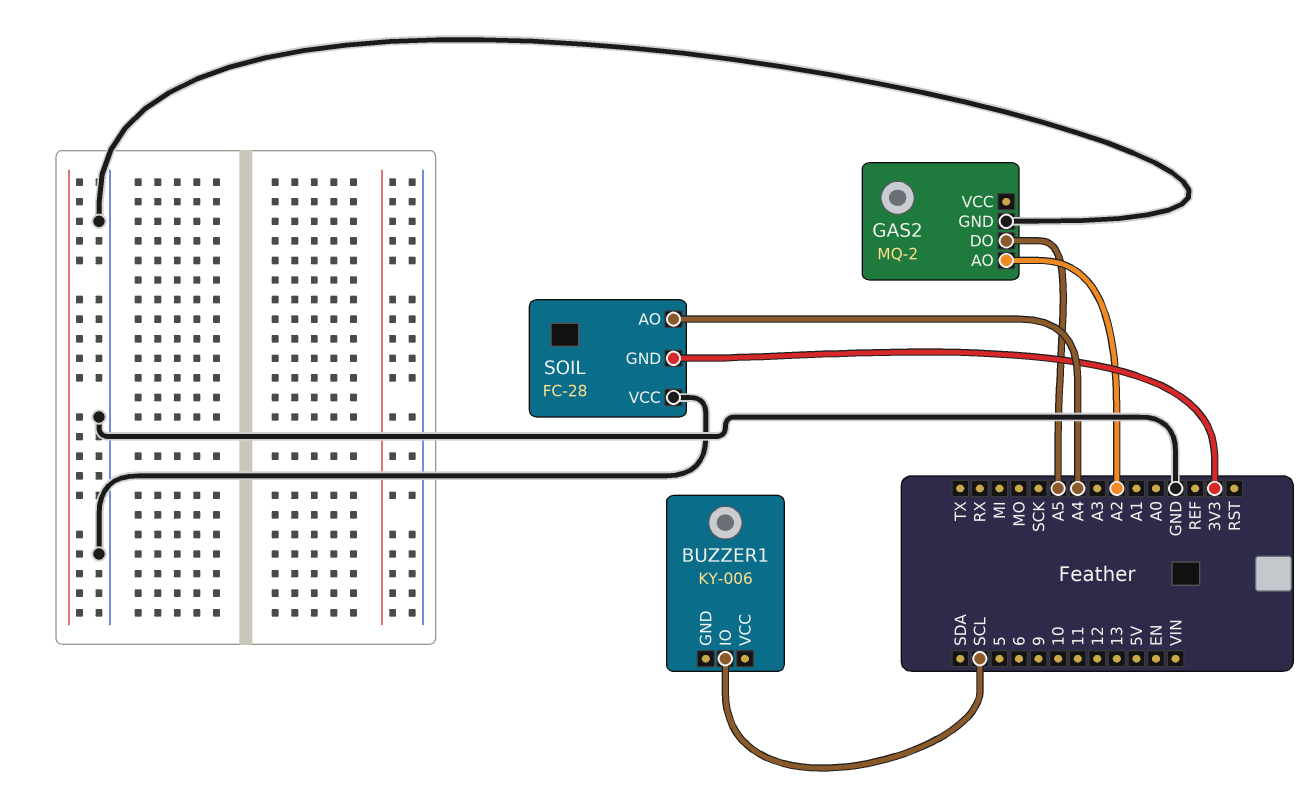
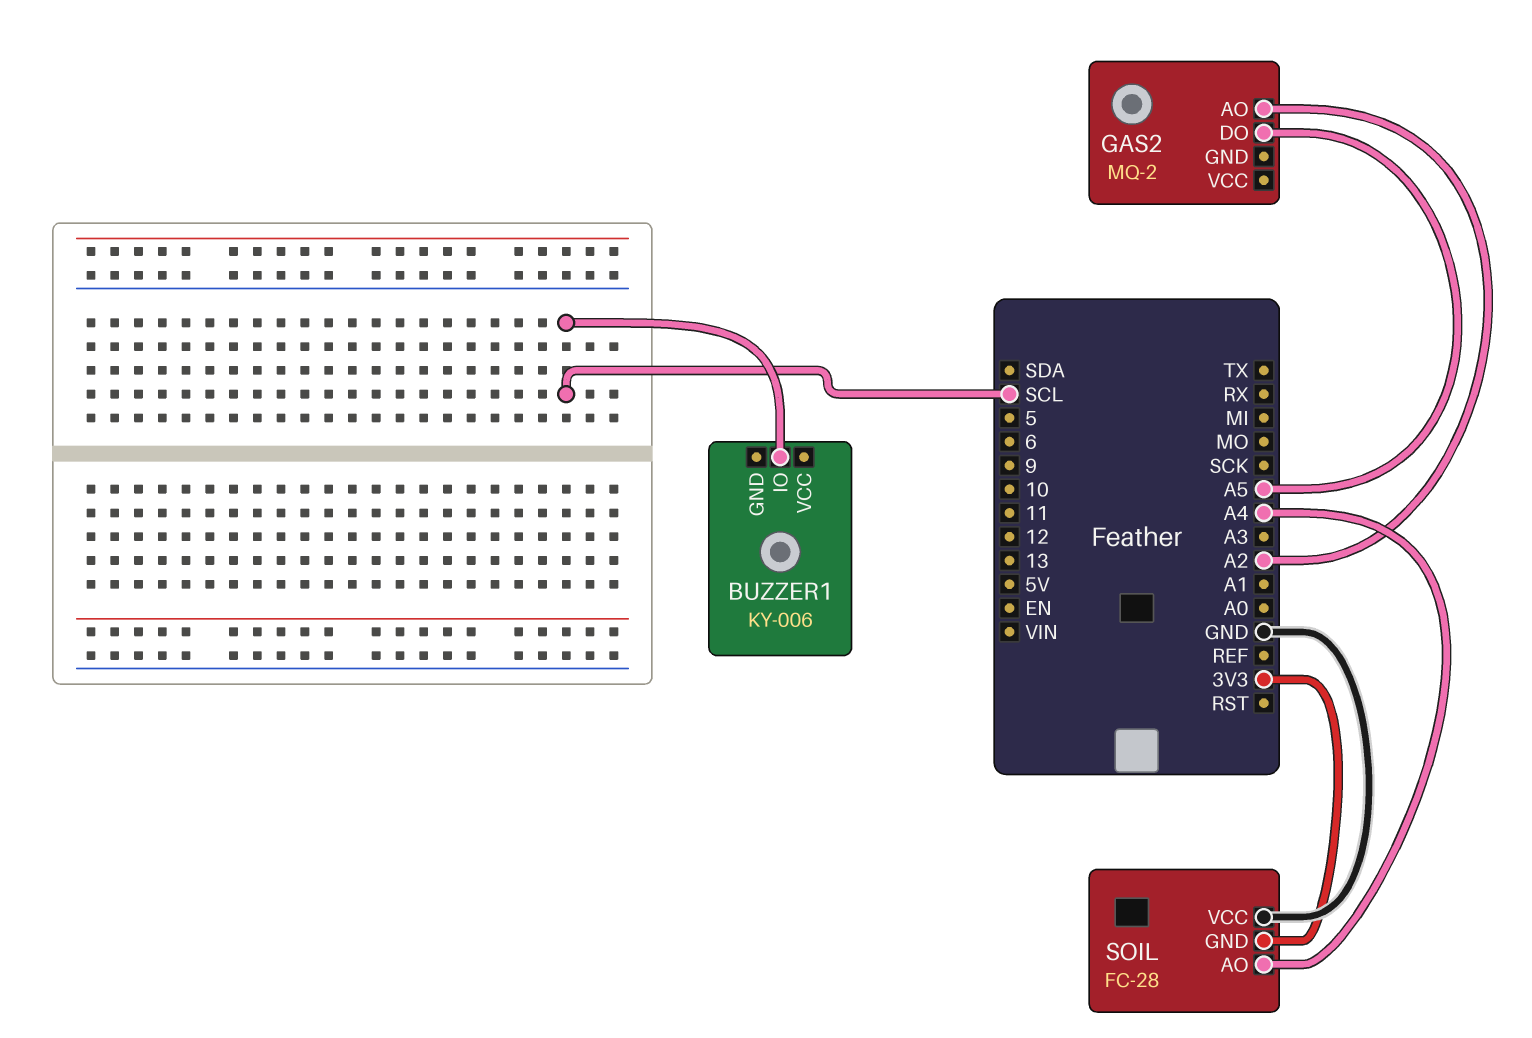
GAS2 pin GND: GND -> none

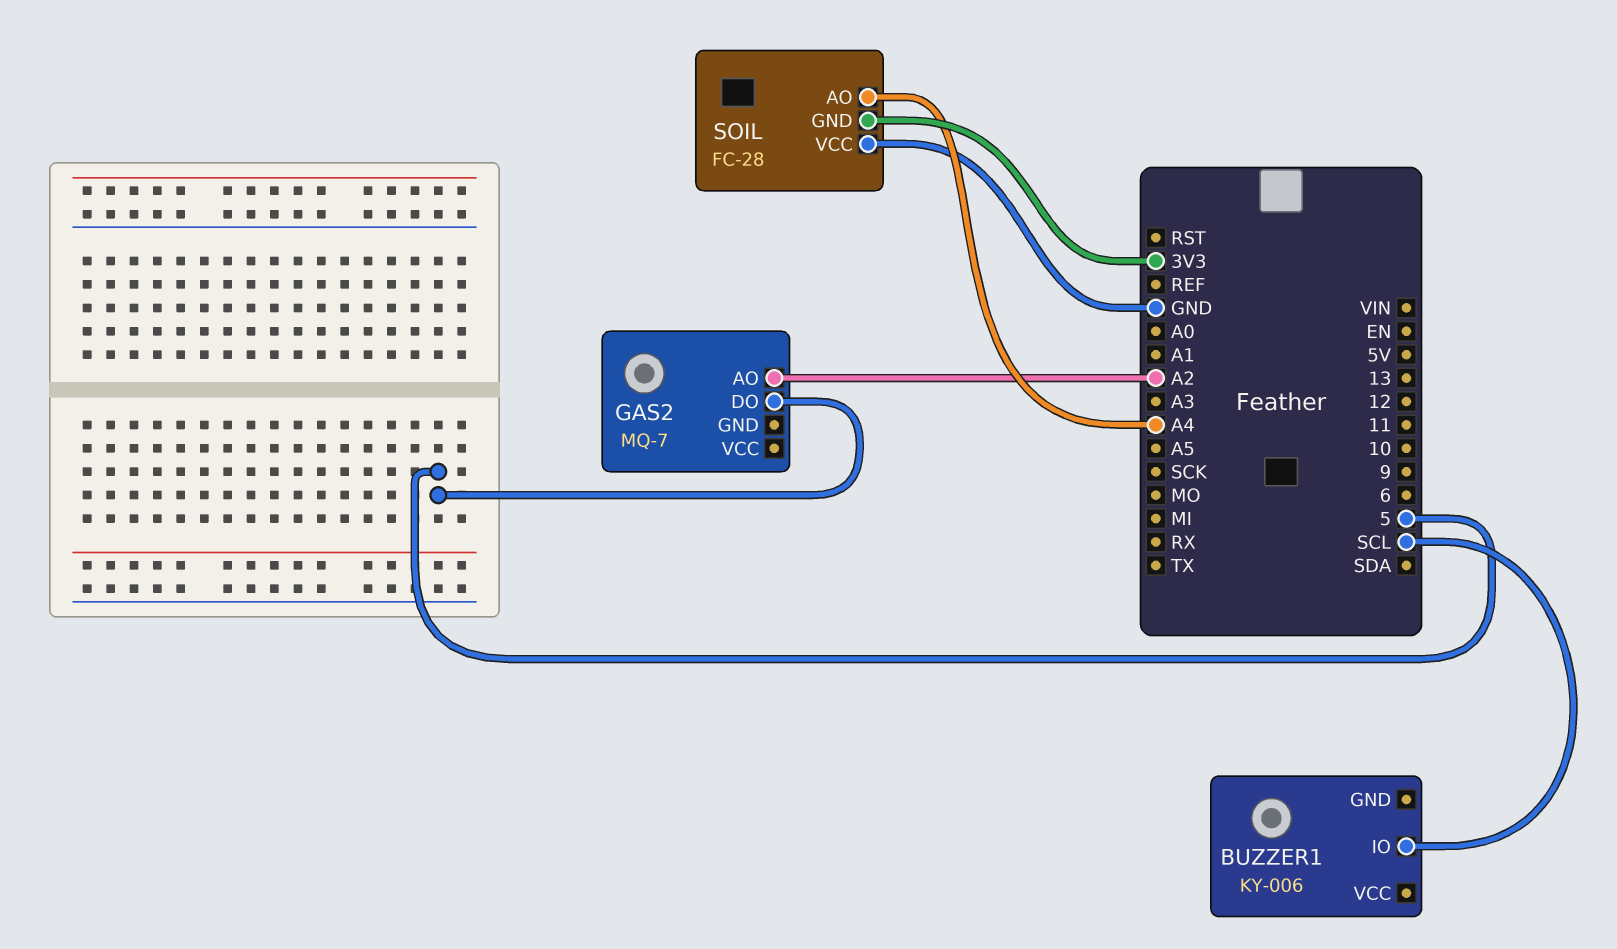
GAS2: MQ-2 -> MQ-7
GAS2 pin DO: A5 -> 5

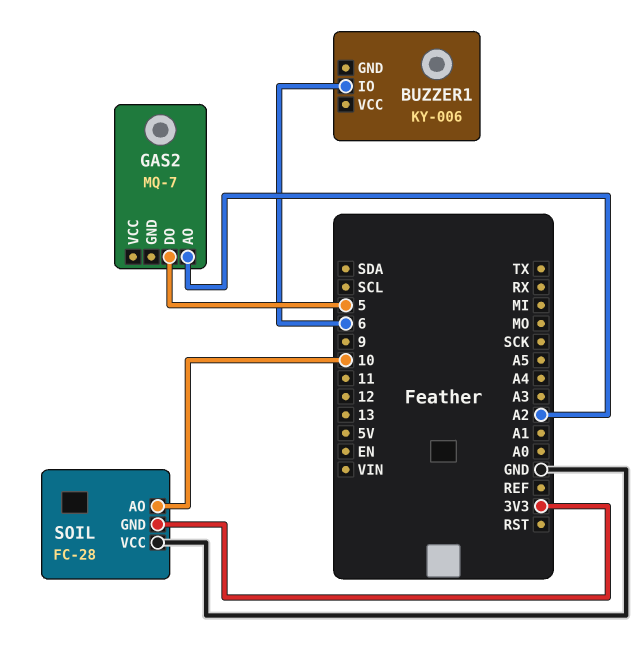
BUZZER1 pin IO: SCL -> 6
SOIL pin AO: A4 -> 10

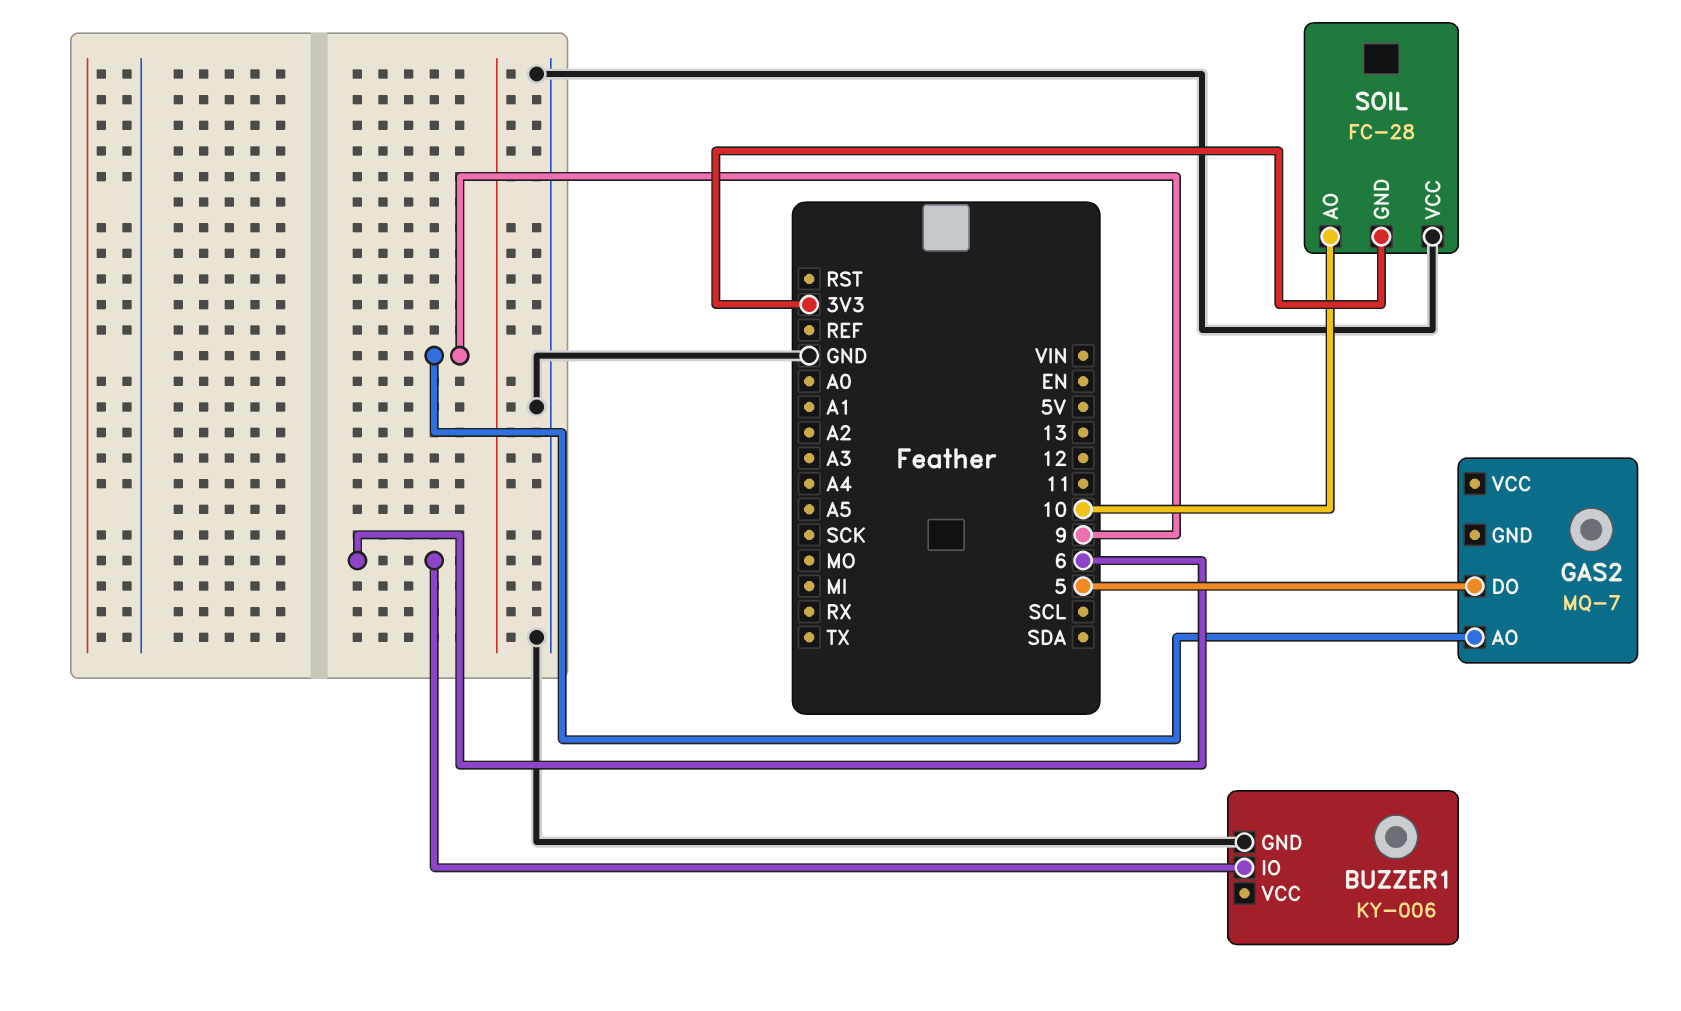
BUZZER1 pin GND: none -> GND
GAS2 pin AO: A2 -> 9

